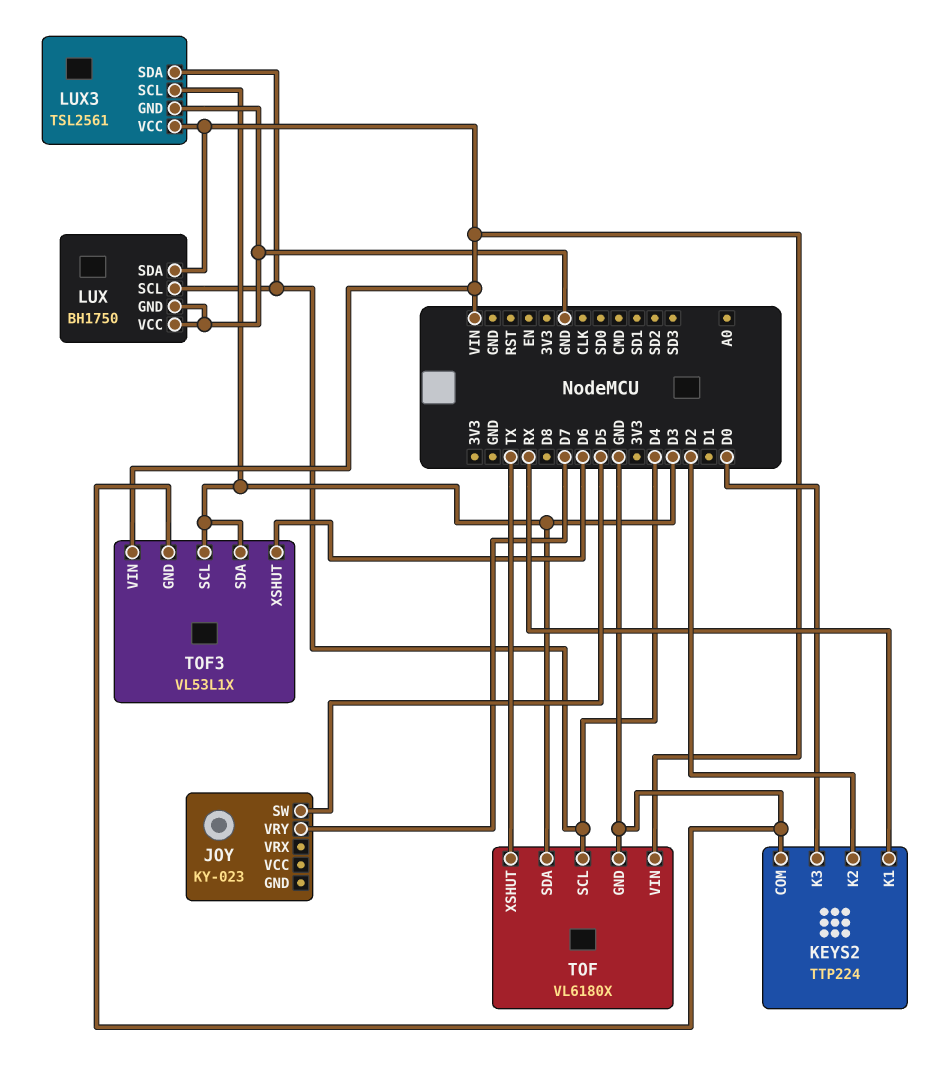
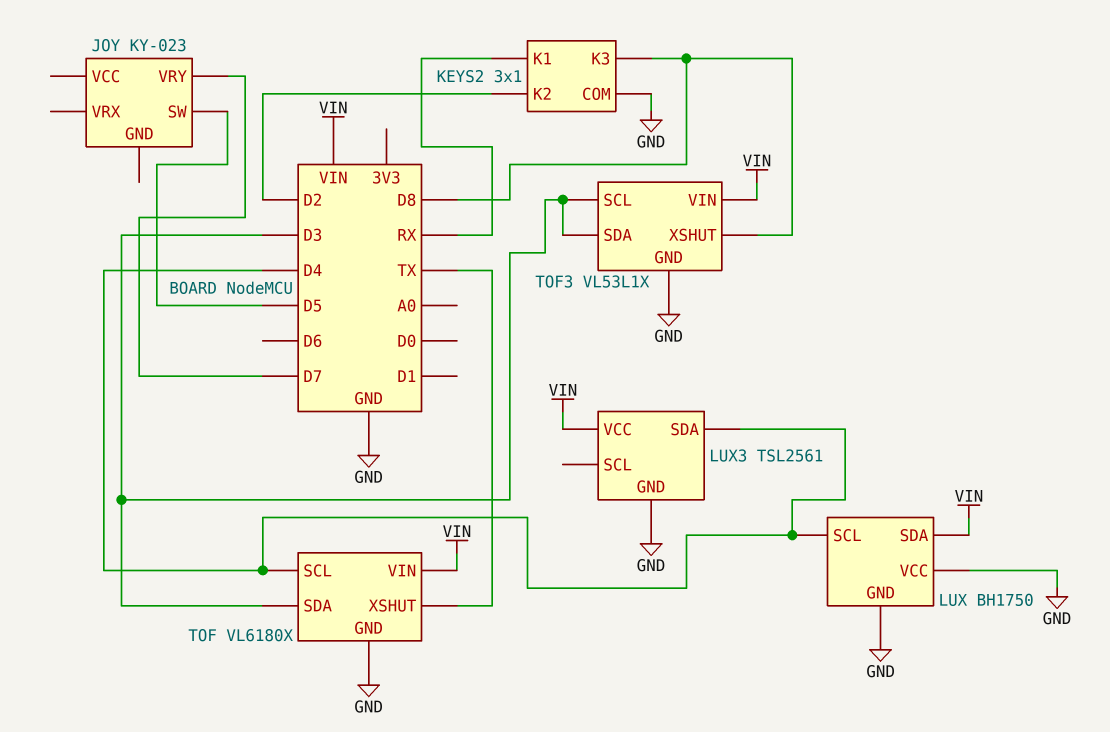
KEYS2: TTP224 -> 3x1
KEYS2 pin K3: D0 -> D8
LUX3 pin SCL: D3 -> none
TOF3 pin XSHUT: D6 -> D8

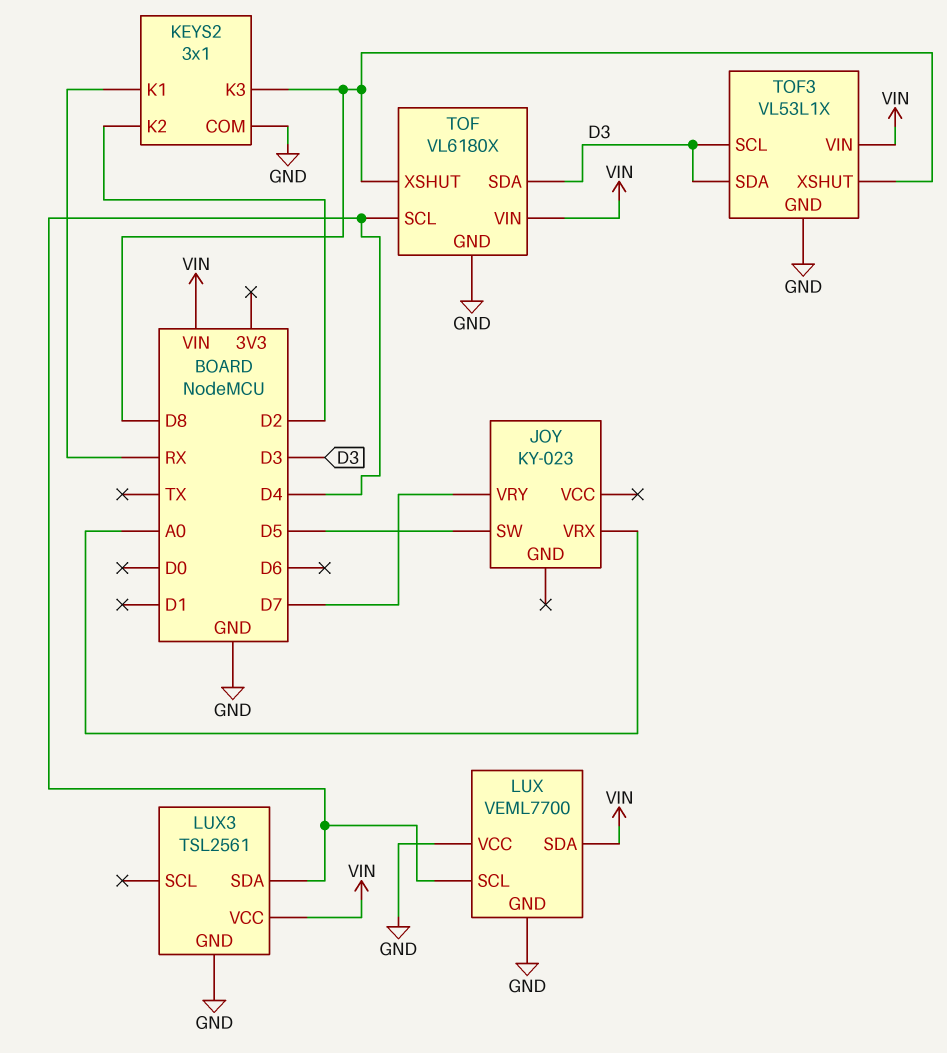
JOY pin VRX: none -> A0
LUX: BH1750 -> VEML7700
TOF pin XSHUT: TX -> D8

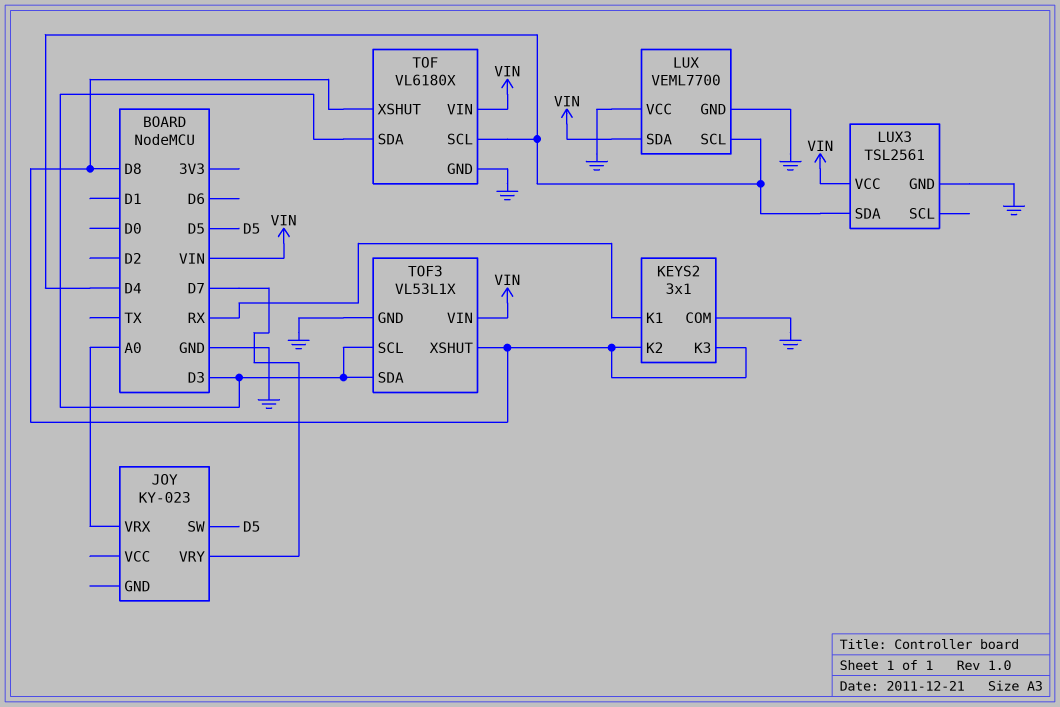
KEYS2 pin K2: D2 -> D8

